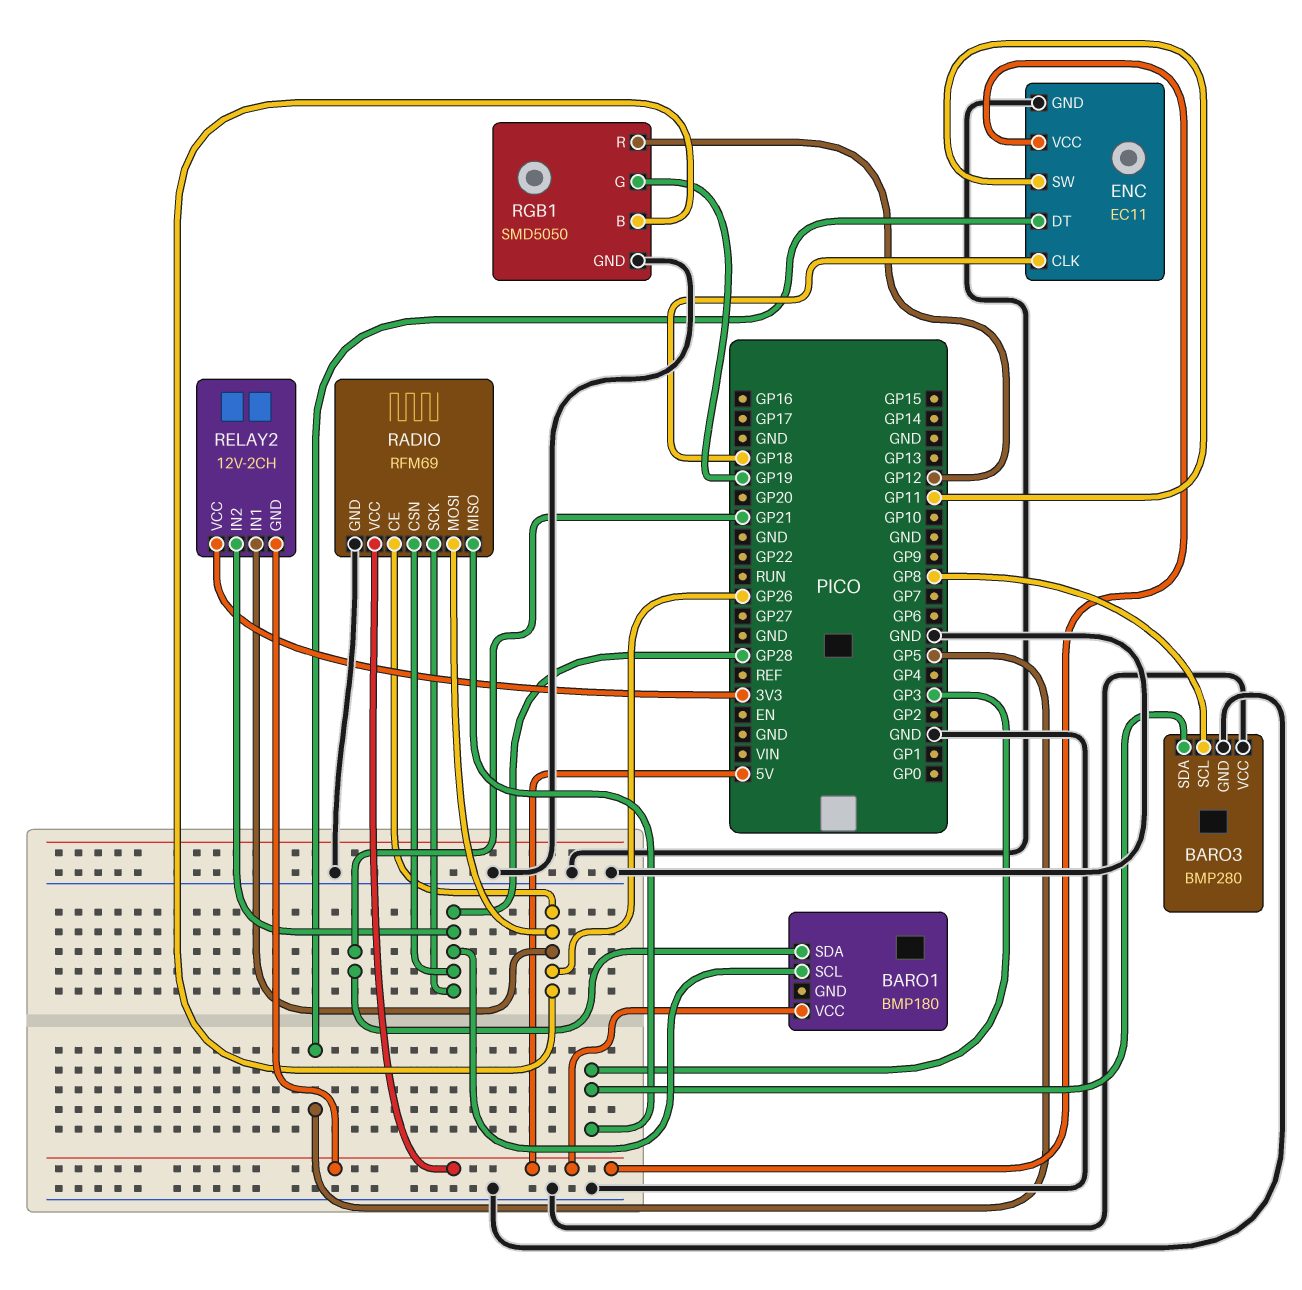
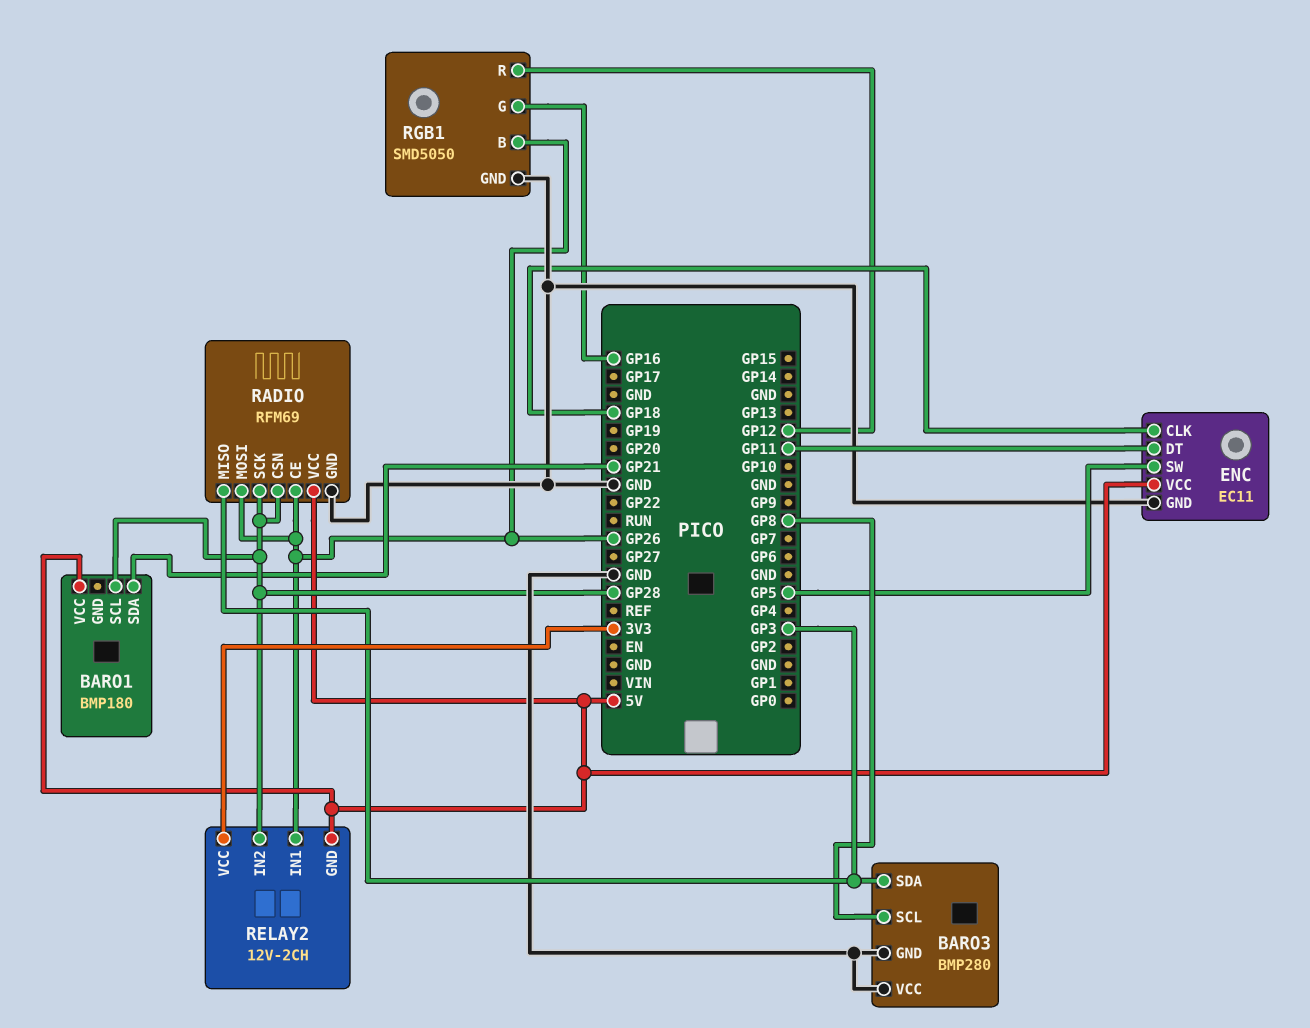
ENC pin DT: GP5 -> GP11
ENC pin SW: GP11 -> GP5
RGB1 pin G: GP19 -> GP16

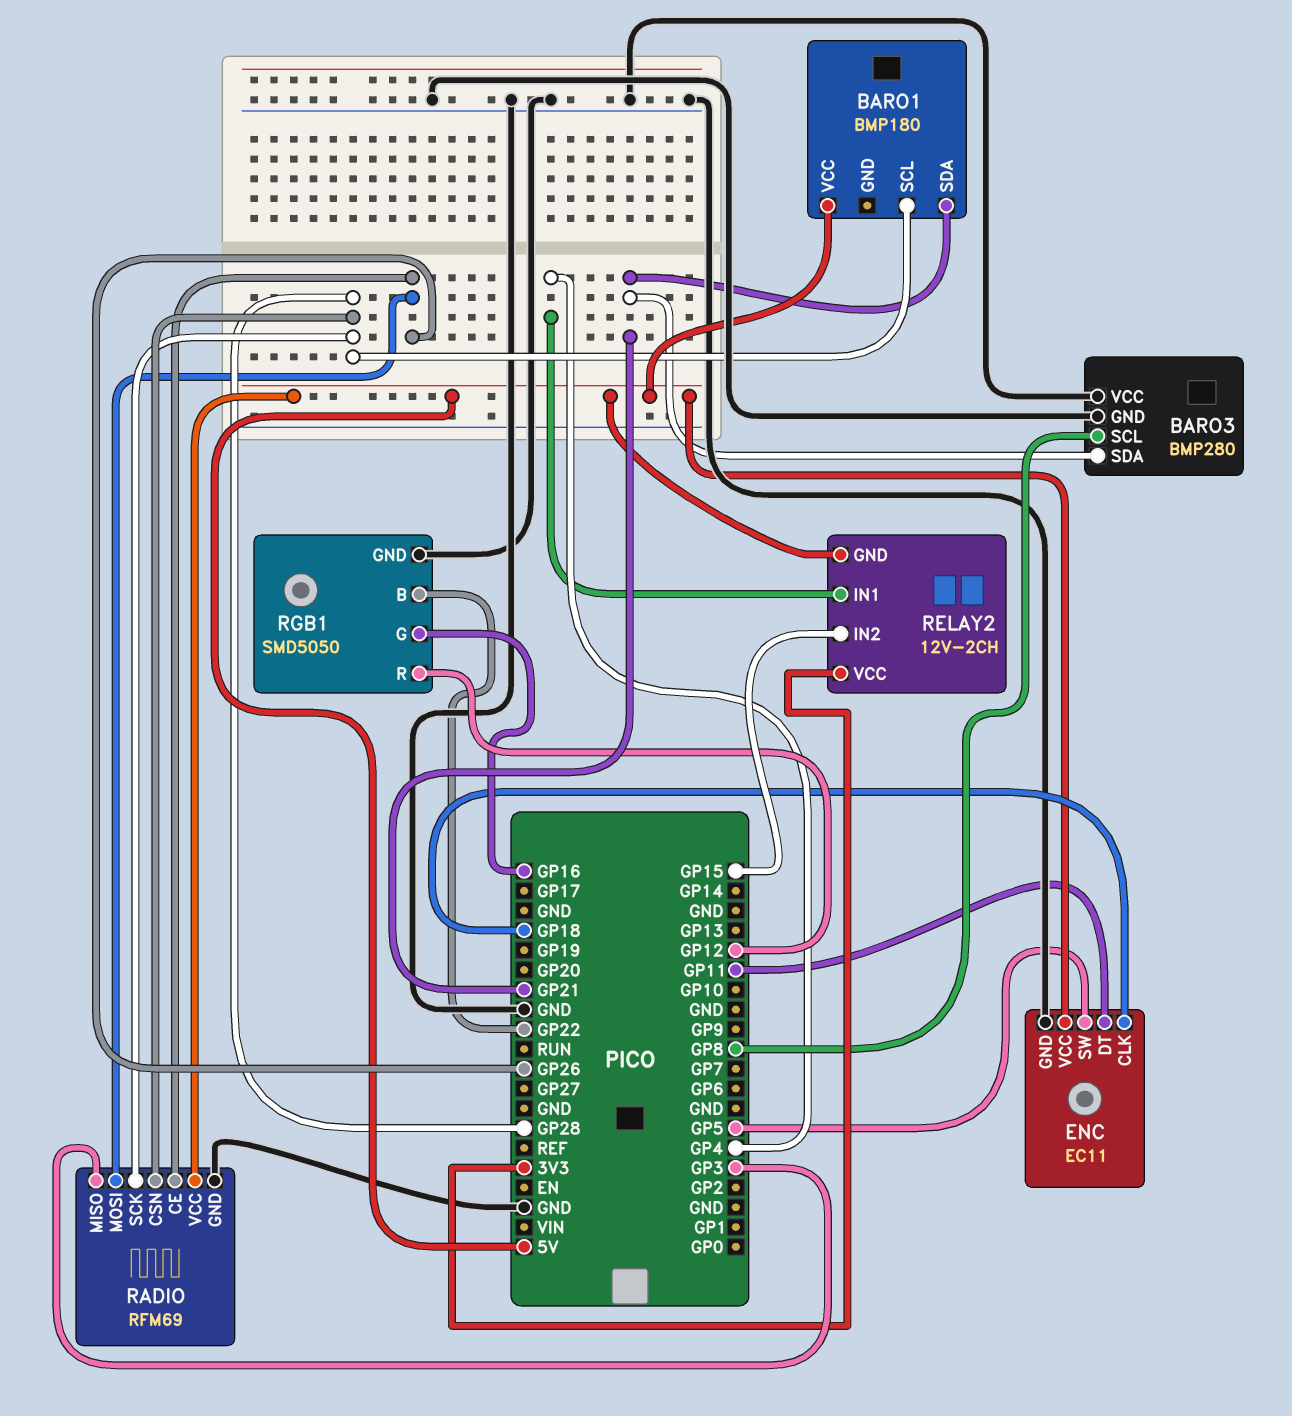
BARO3 pin SDA: GP3 -> GP21
RELAY2 pin IN1: GP26 -> GP4
RELAY2 pin IN2: GP28 -> GP15
RGB1 pin B: GP26 -> GP22

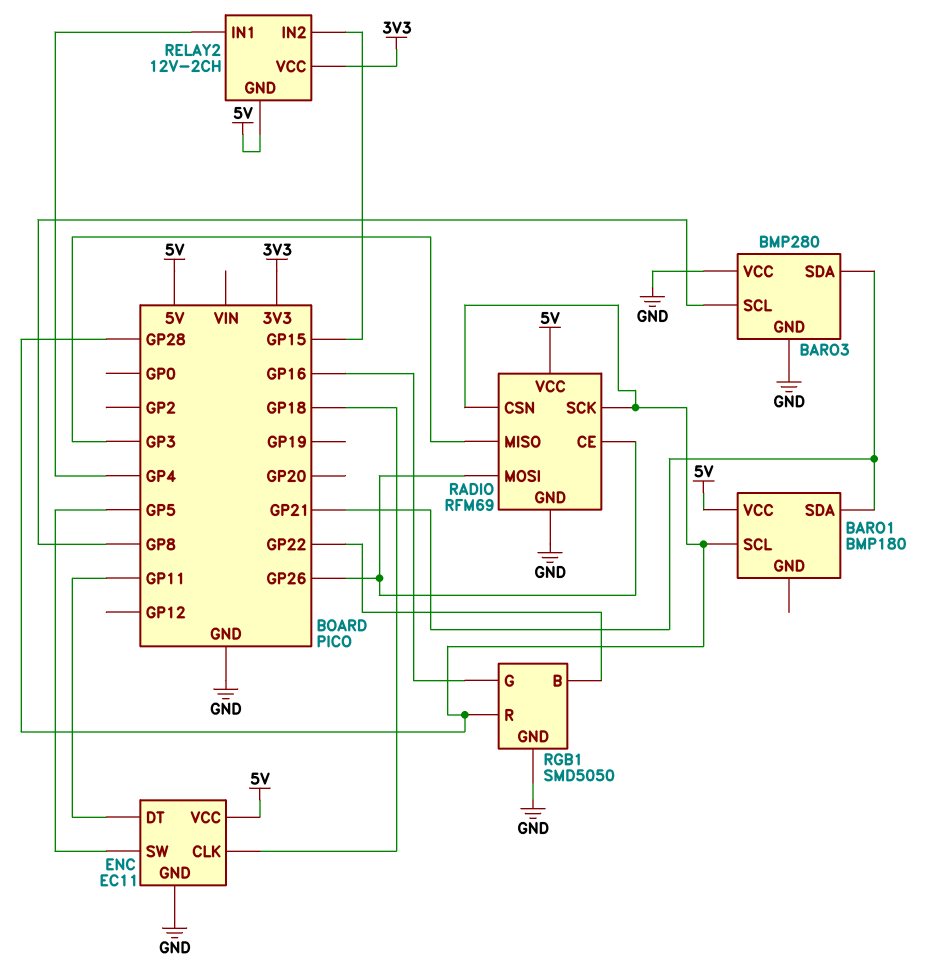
RGB1 pin R: GP12 -> GP28

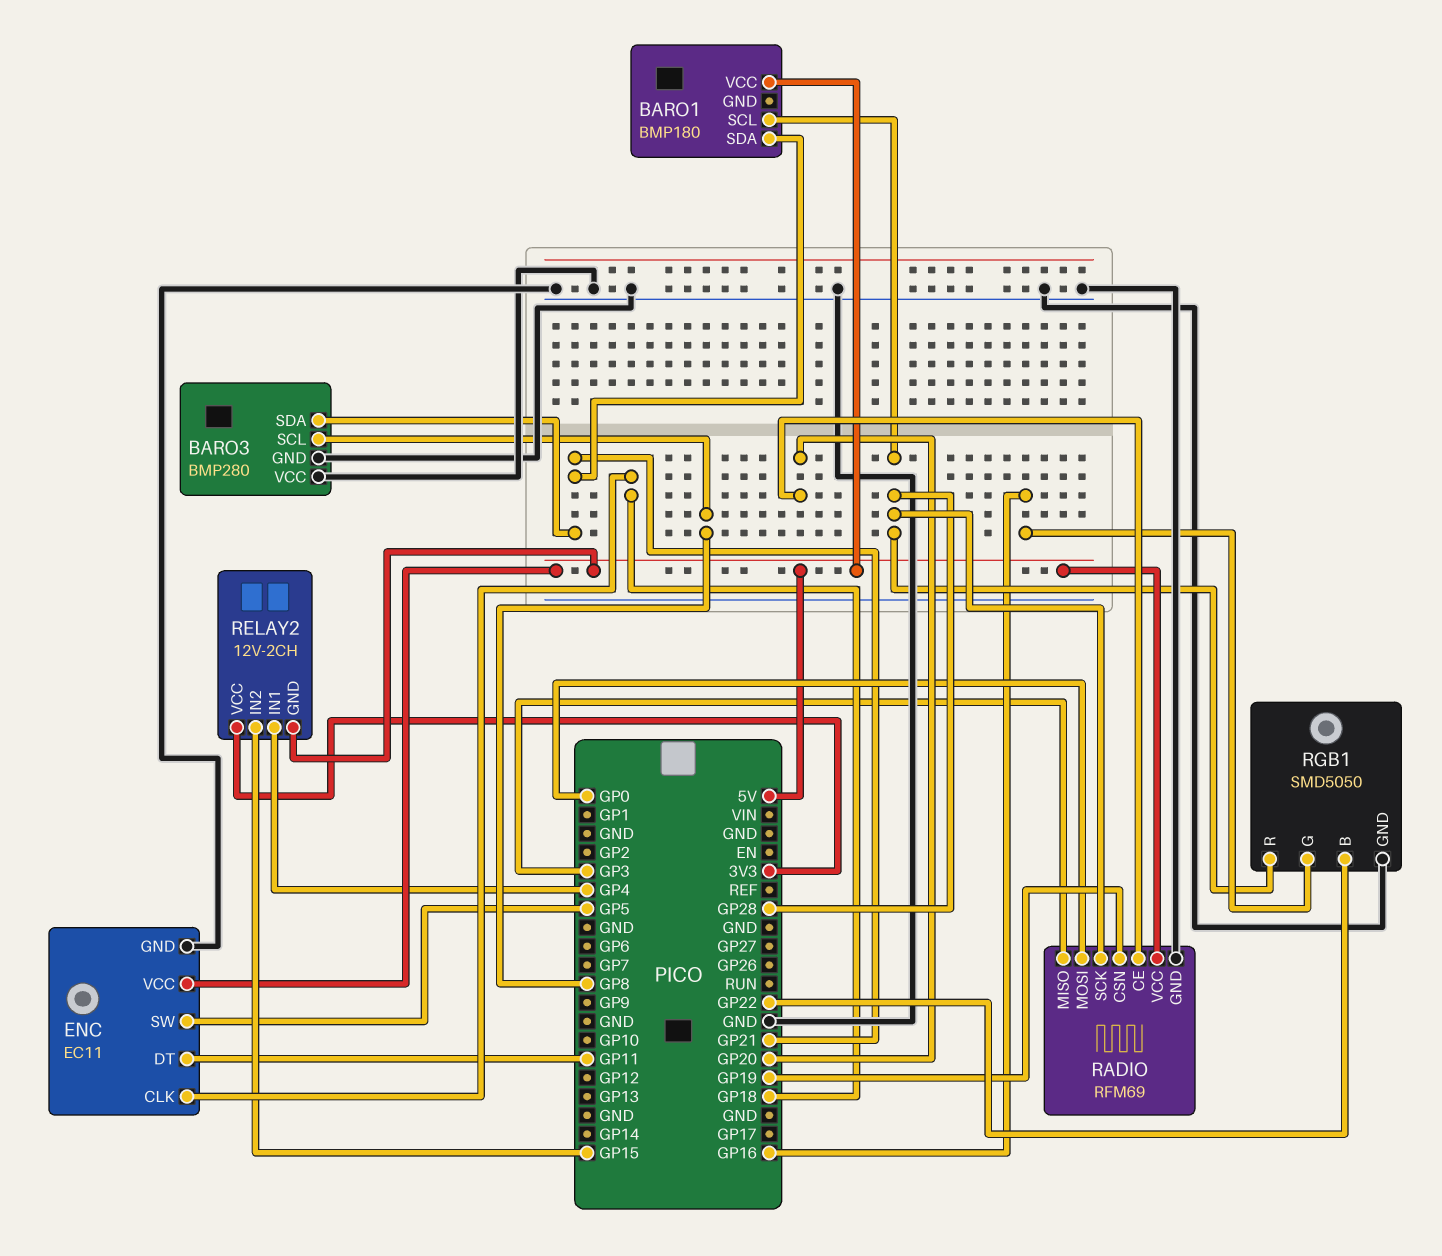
RADIO pin CE: GP26 -> GP20
RADIO pin CSN: GP28 -> GP19
RADIO pin MOSI: GP26 -> GP0

